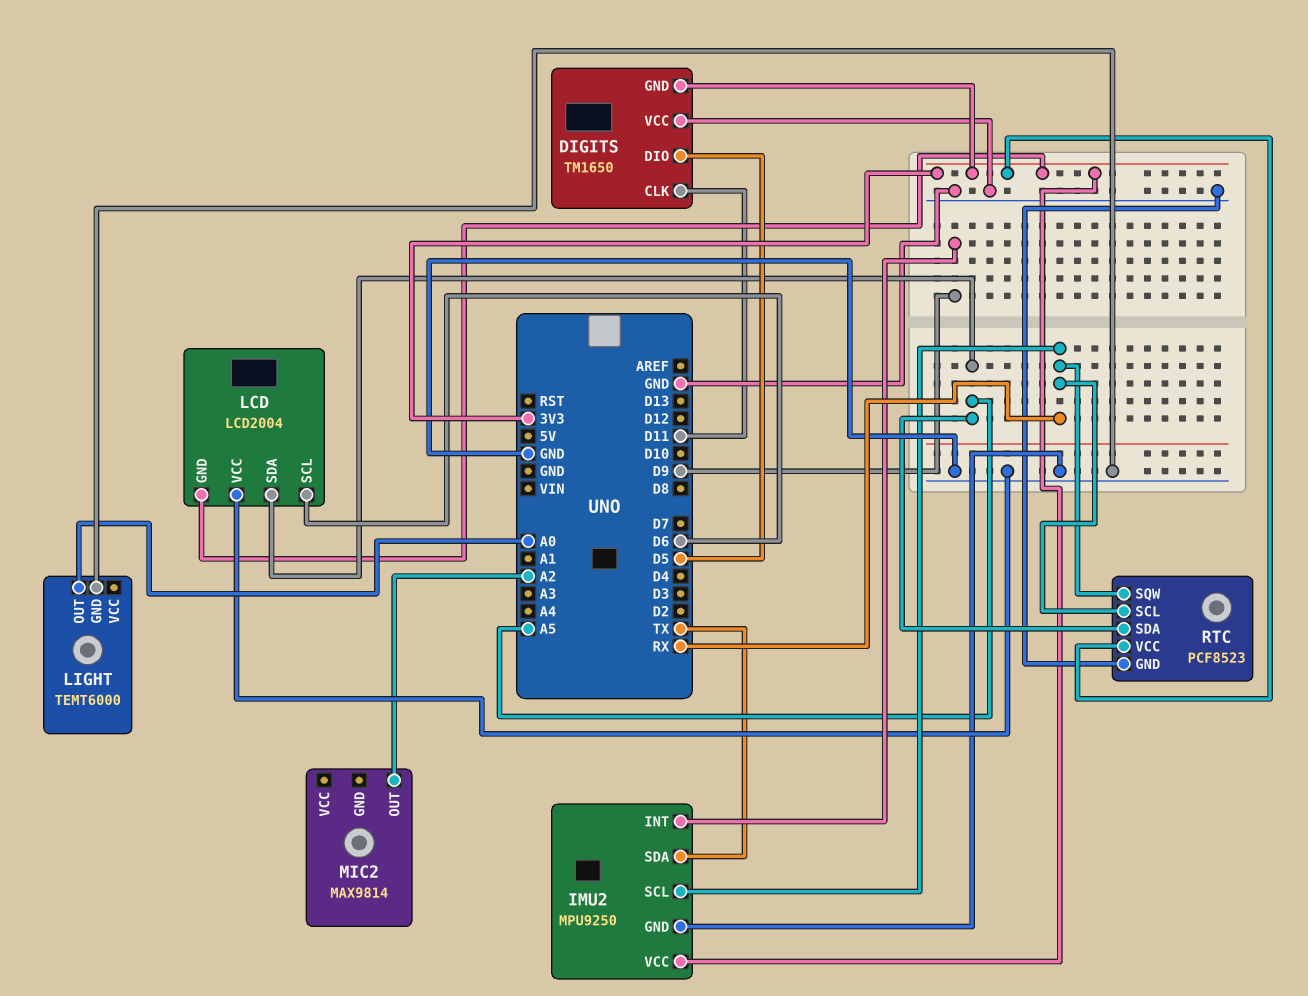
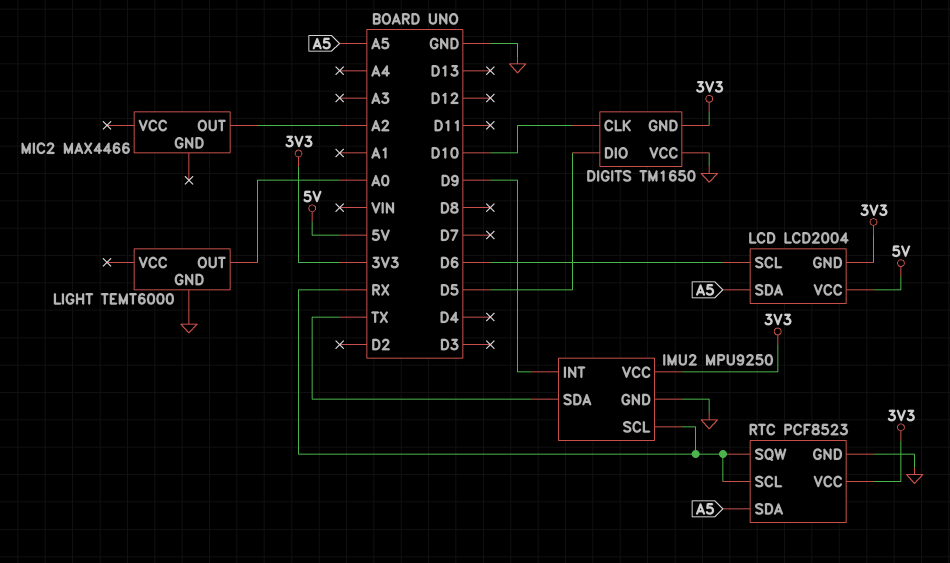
DIGITS pin CLK: D11 -> D10
LCD pin VCC: GND -> 5V
MIC2: MAX9814 -> MAX4466

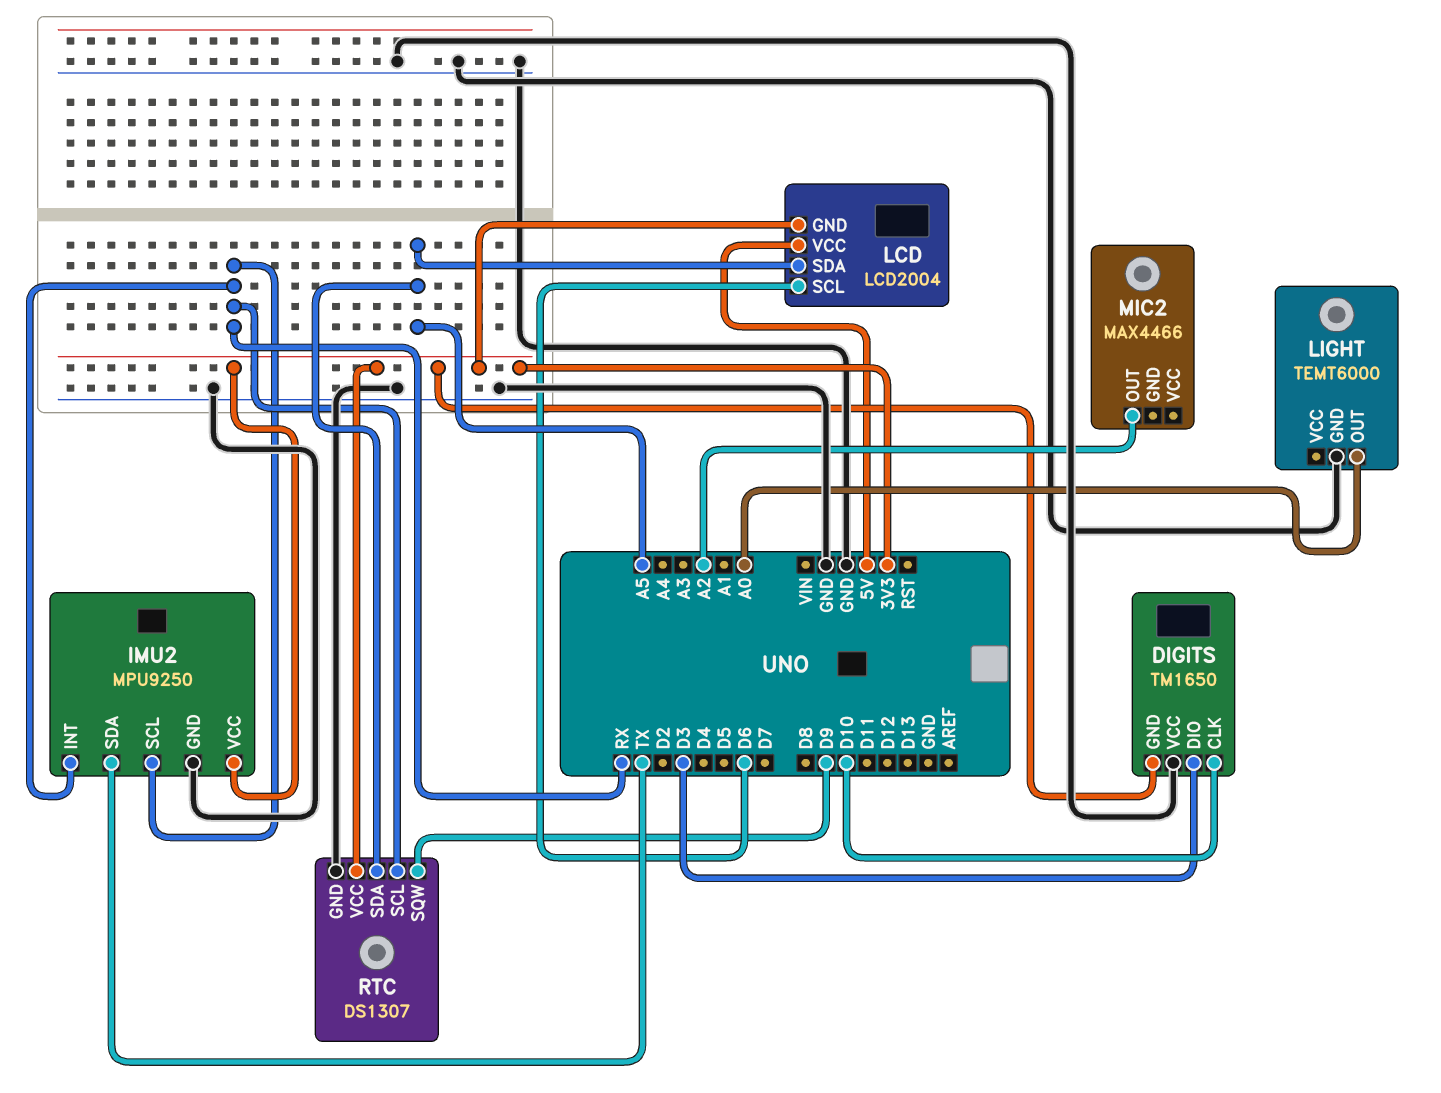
DIGITS pin DIO: D5 -> D3
IMU2 pin INT: D9 -> RX
RTC: PCF8523 -> DS1307
RTC pin SQW: RX -> D9

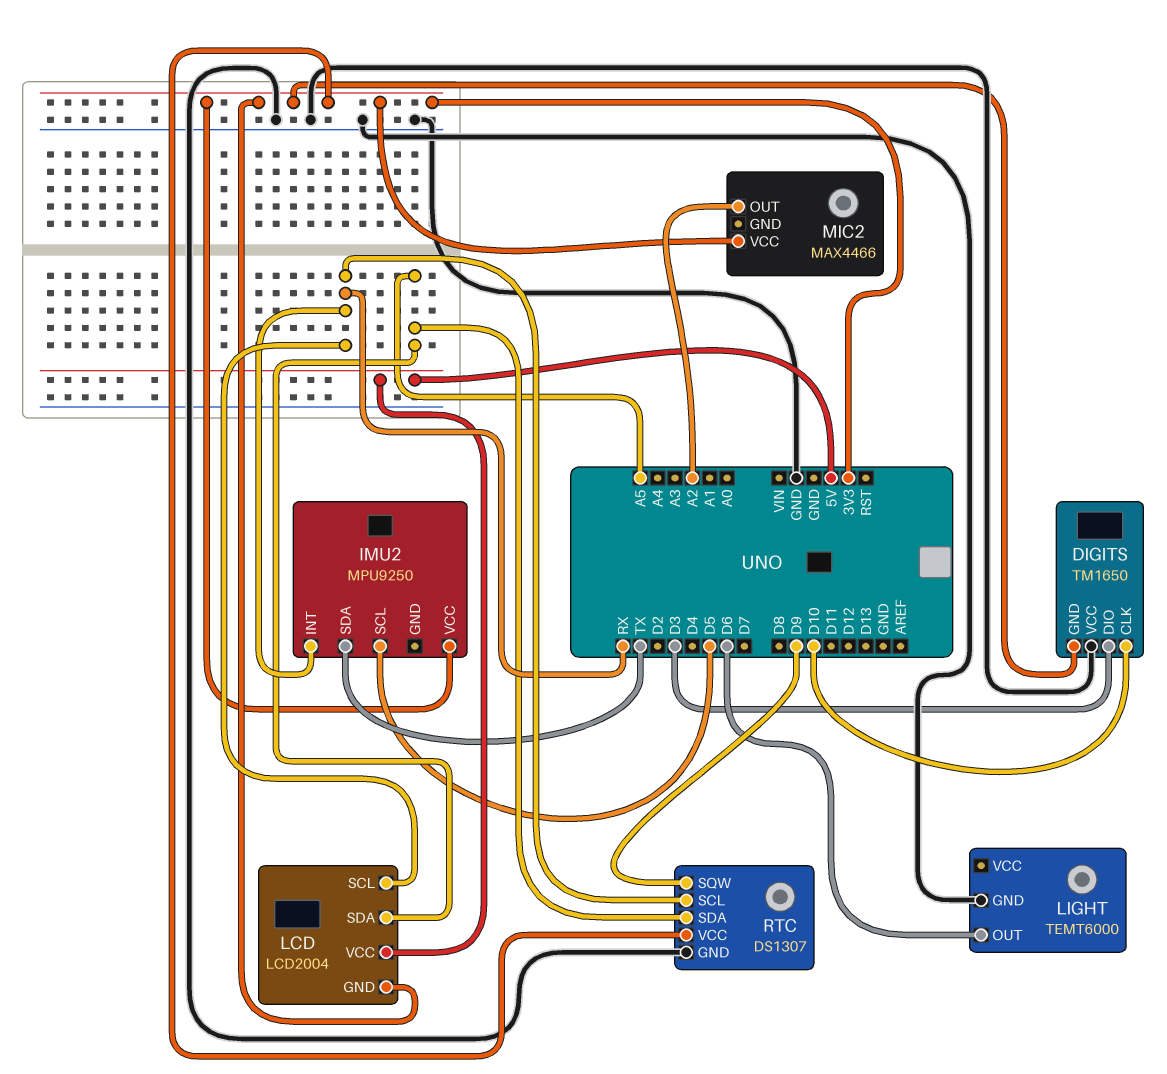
IMU2 pin GND: GND -> none
IMU2 pin SCL: RX -> D5
LCD pin SCL: D6 -> RX
LIGHT pin OUT: A0 -> D6
MIC2 pin VCC: none -> 3V3

